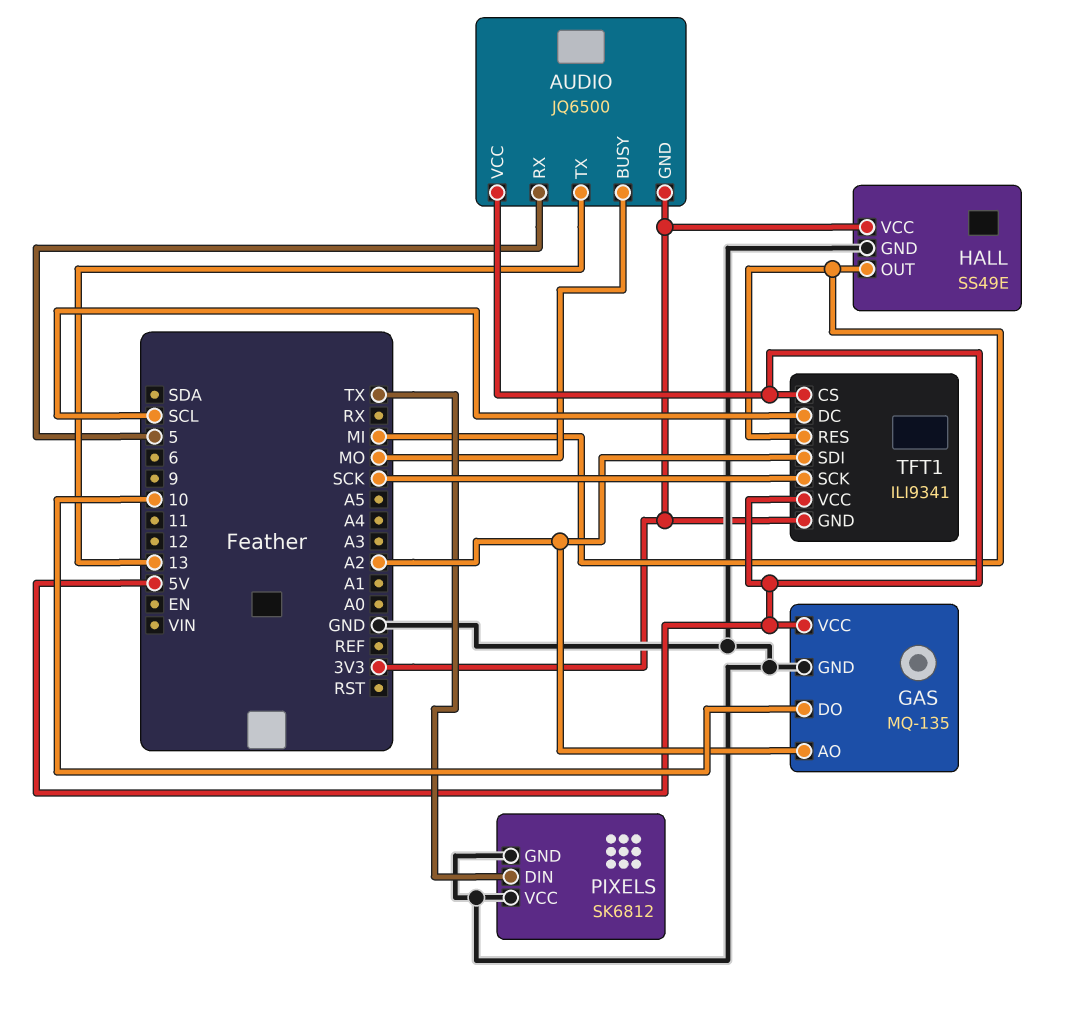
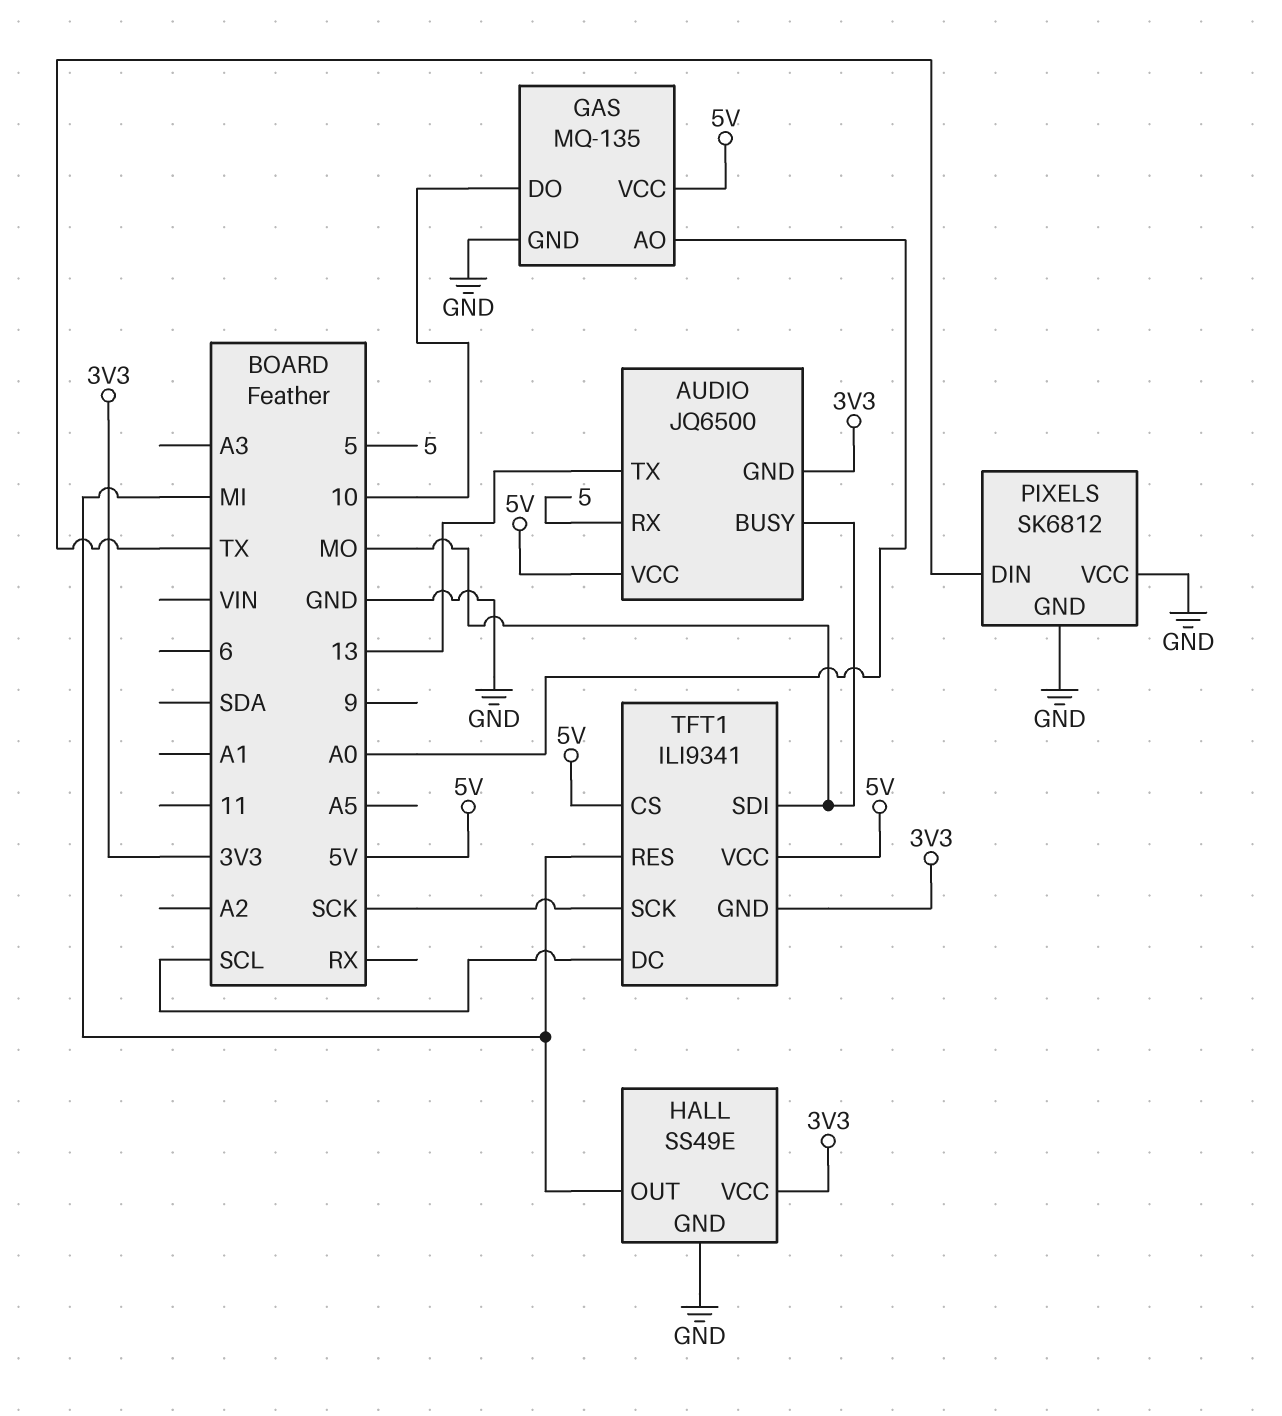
GAS pin AO: A2 -> A0
TFT1 pin SDI: A2 -> MO

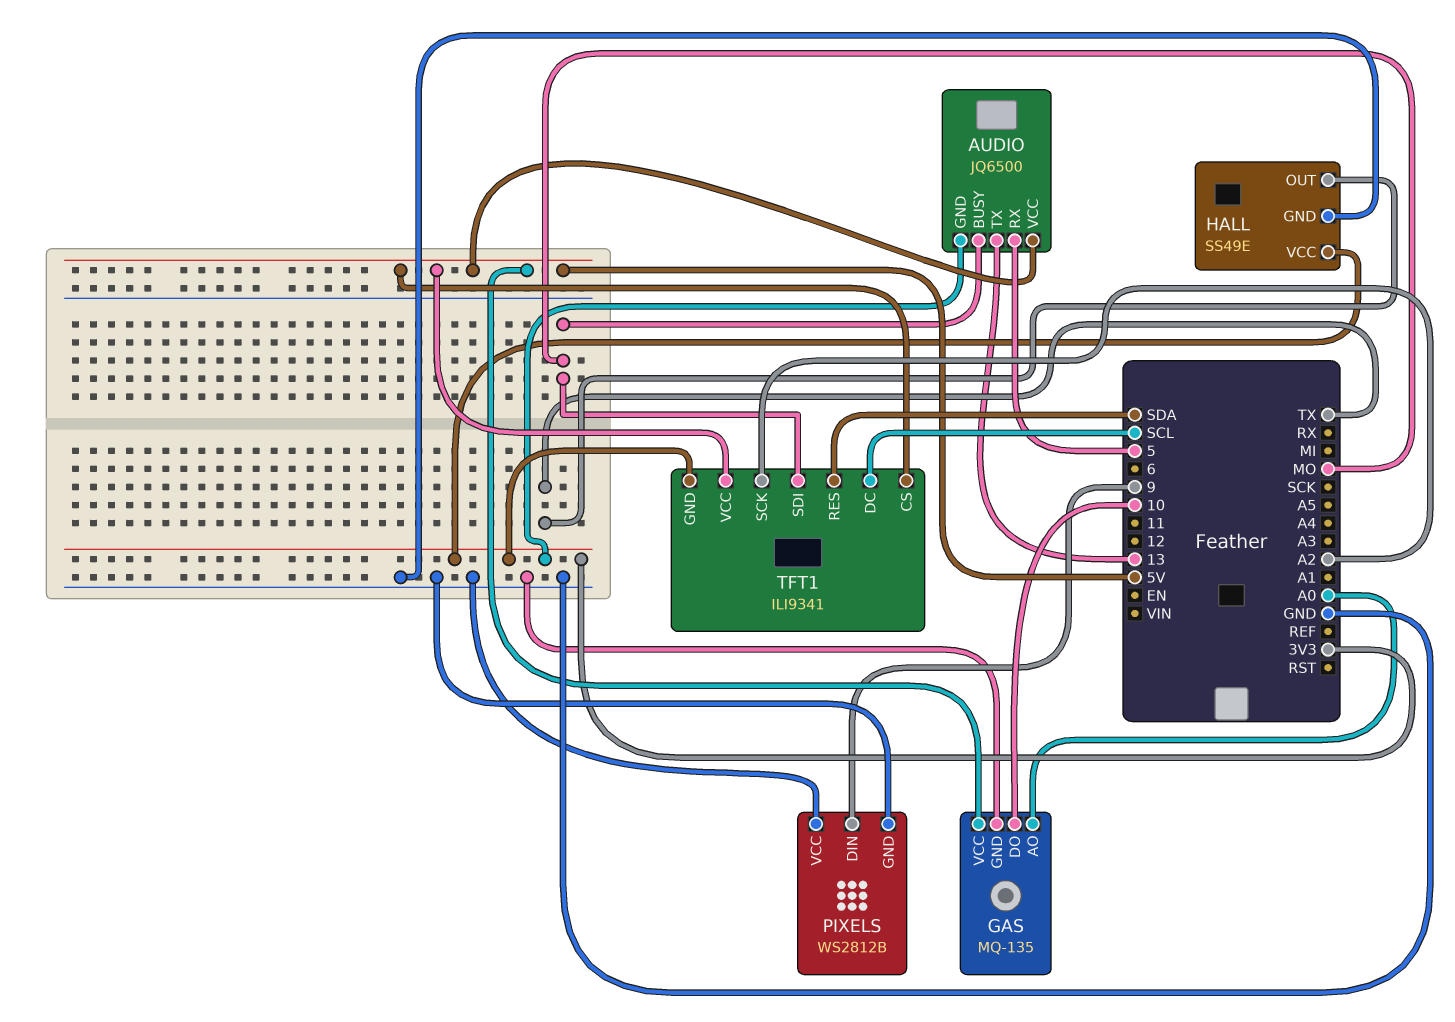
HALL pin OUT: MI -> TX
PIXELS: SK6812 -> WS2812B
PIXELS pin DIN: TX -> 9
TFT1 pin RES: MI -> SDA
TFT1 pin SCK: SCK -> A2

